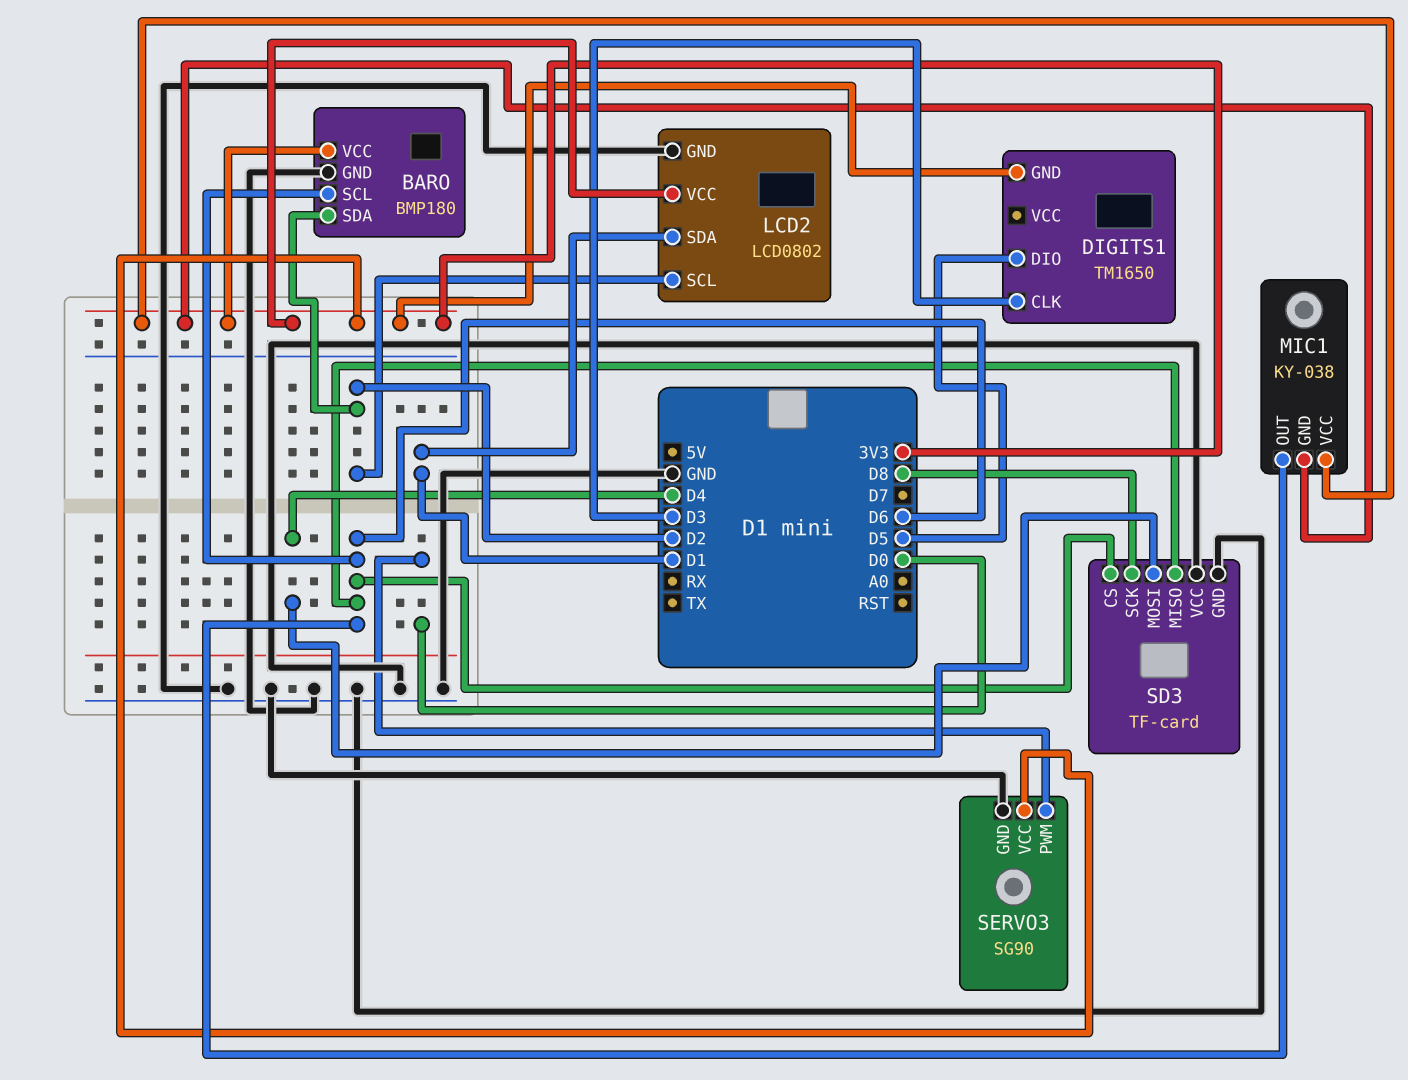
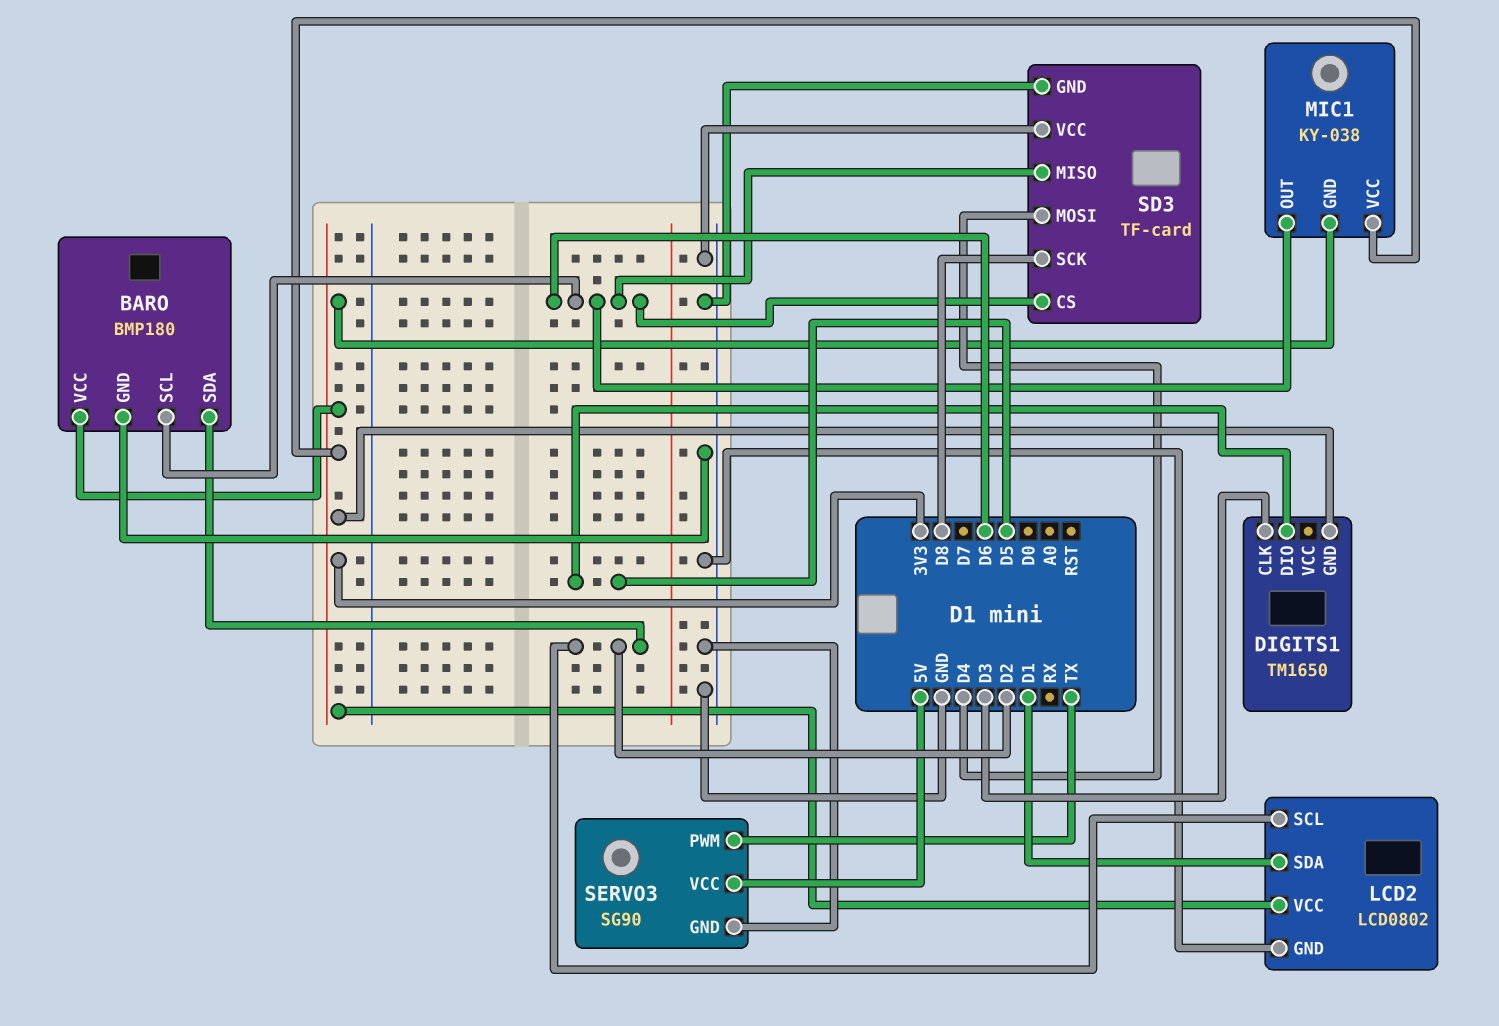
SERVO3 pin PWM: D0 -> TX
SERVO3 pin VCC: 3V3 -> 5V

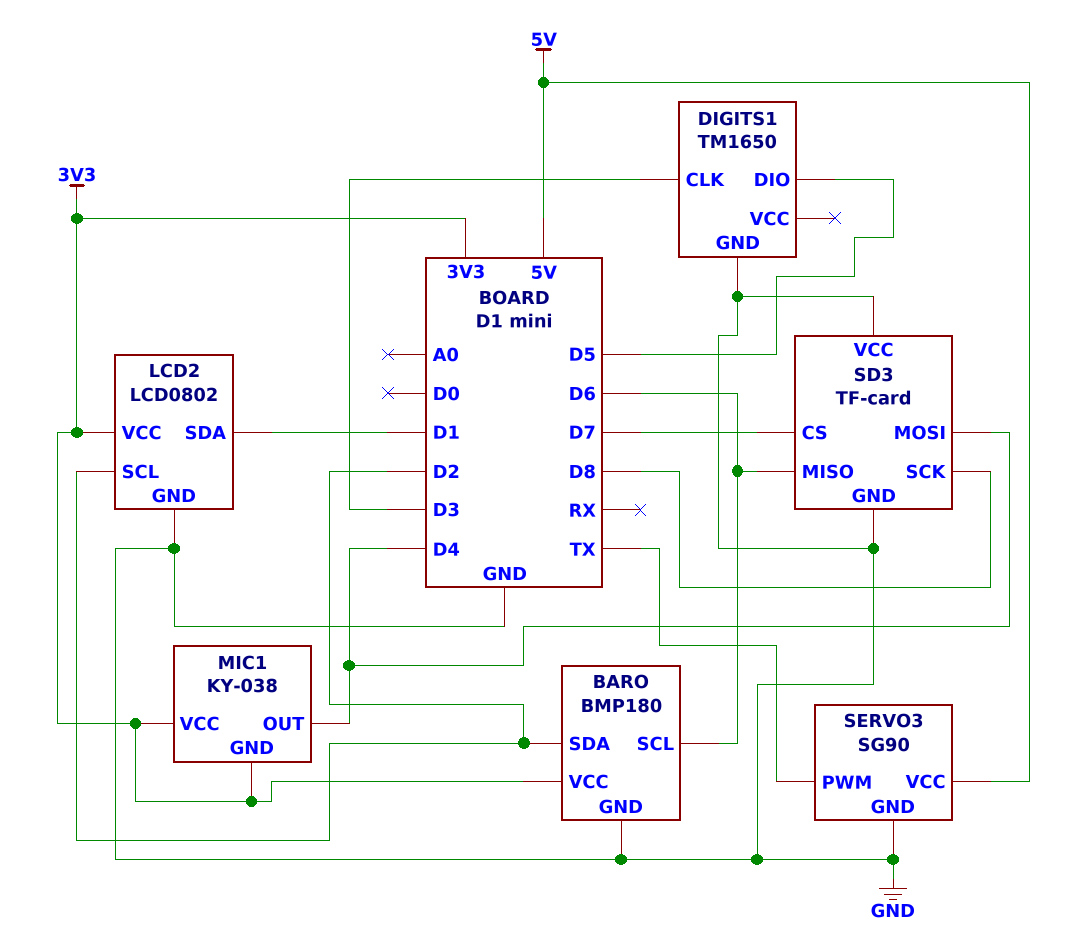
DIGITS1 pin GND: 3V3 -> GND
MIC1 pin OUT: D6 -> D4
SD3 pin CS: D6 -> D7

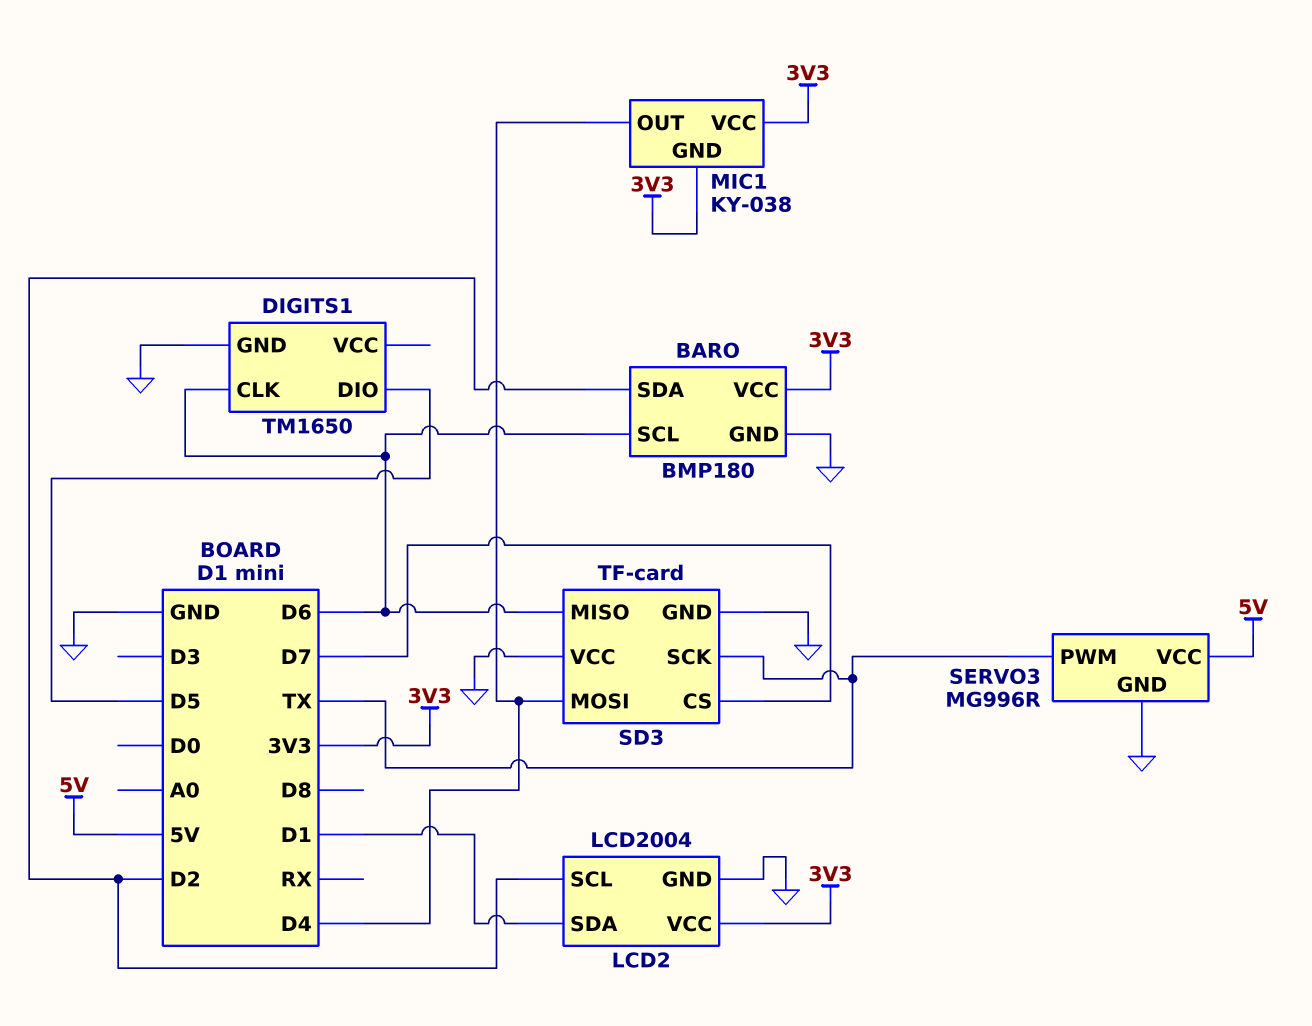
DIGITS1 pin CLK: D3 -> D6
LCD2: LCD0802 -> LCD2004
SD3 pin SCK: D8 -> TX
SERVO3: SG90 -> MG996R

